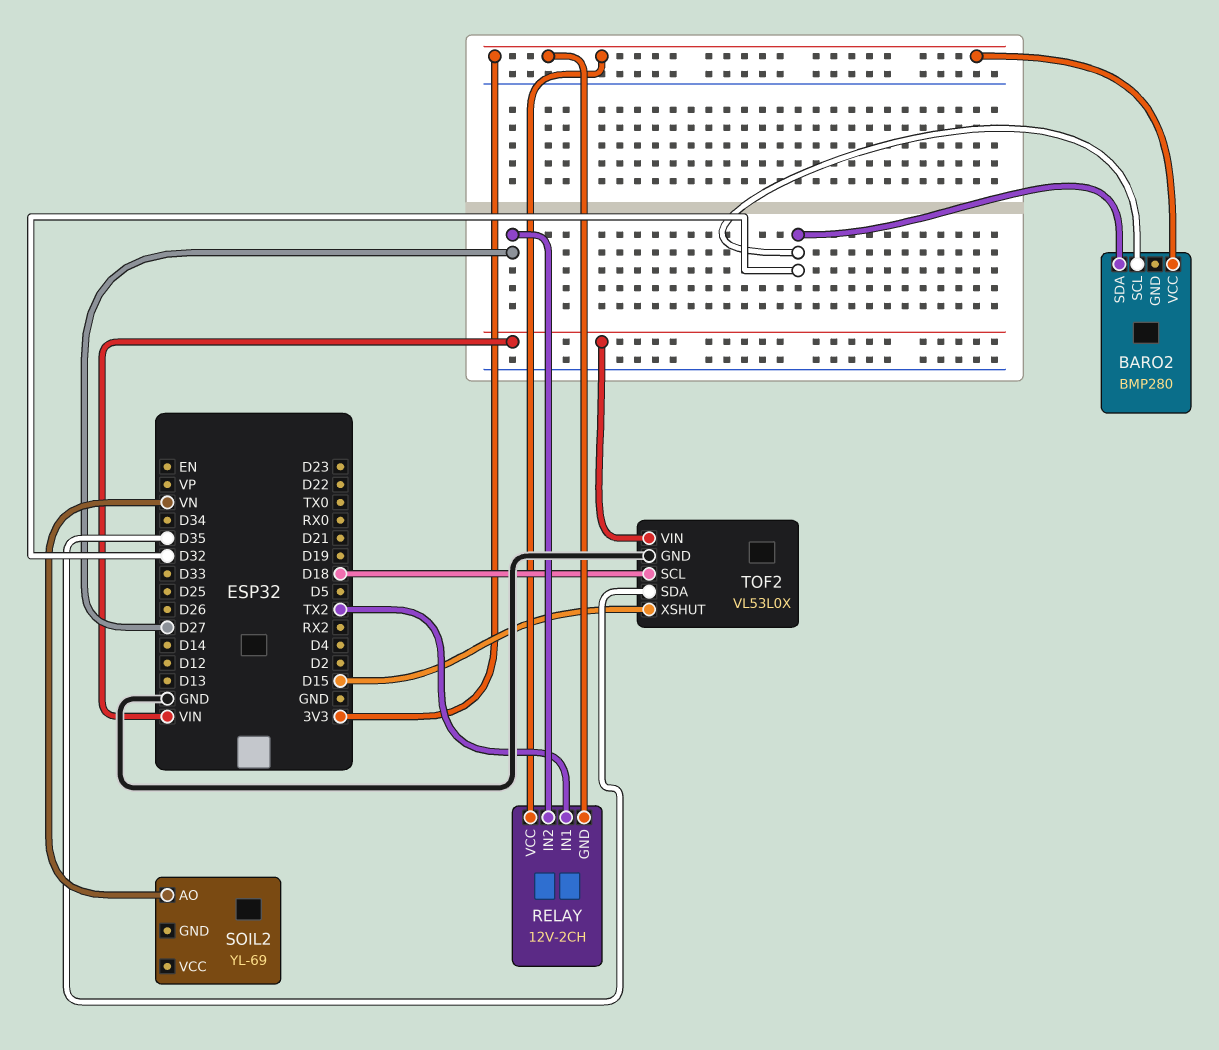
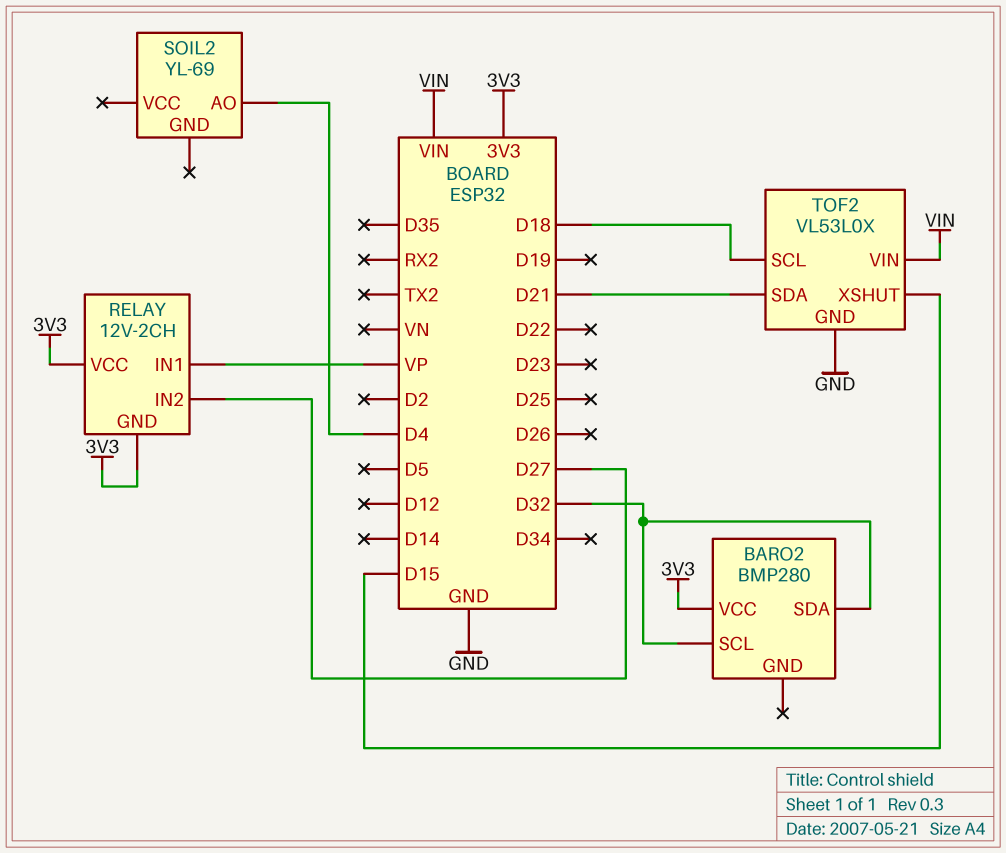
RELAY pin IN1: TX2 -> VP
SOIL2 pin AO: VN -> D4
TOF2 pin SDA: D35 -> D21

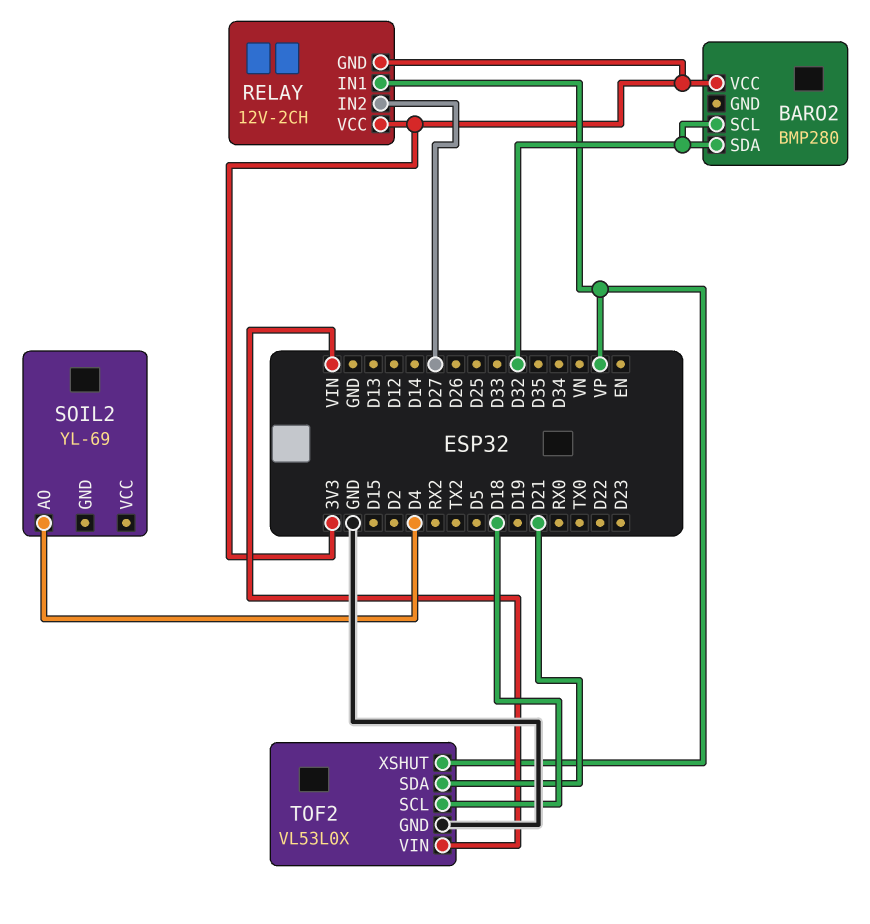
TOF2 pin XSHUT: D15 -> VP

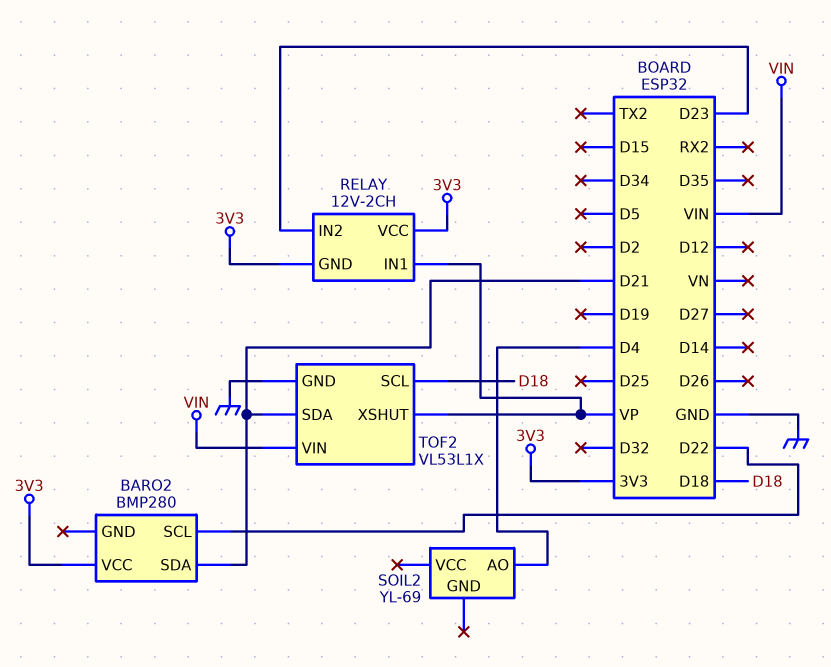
BARO2 pin SCL: D32 -> D22
BARO2 pin SDA: D32 -> D21
RELAY pin IN2: D27 -> D23
TOF2: VL53L0X -> VL53L1X

